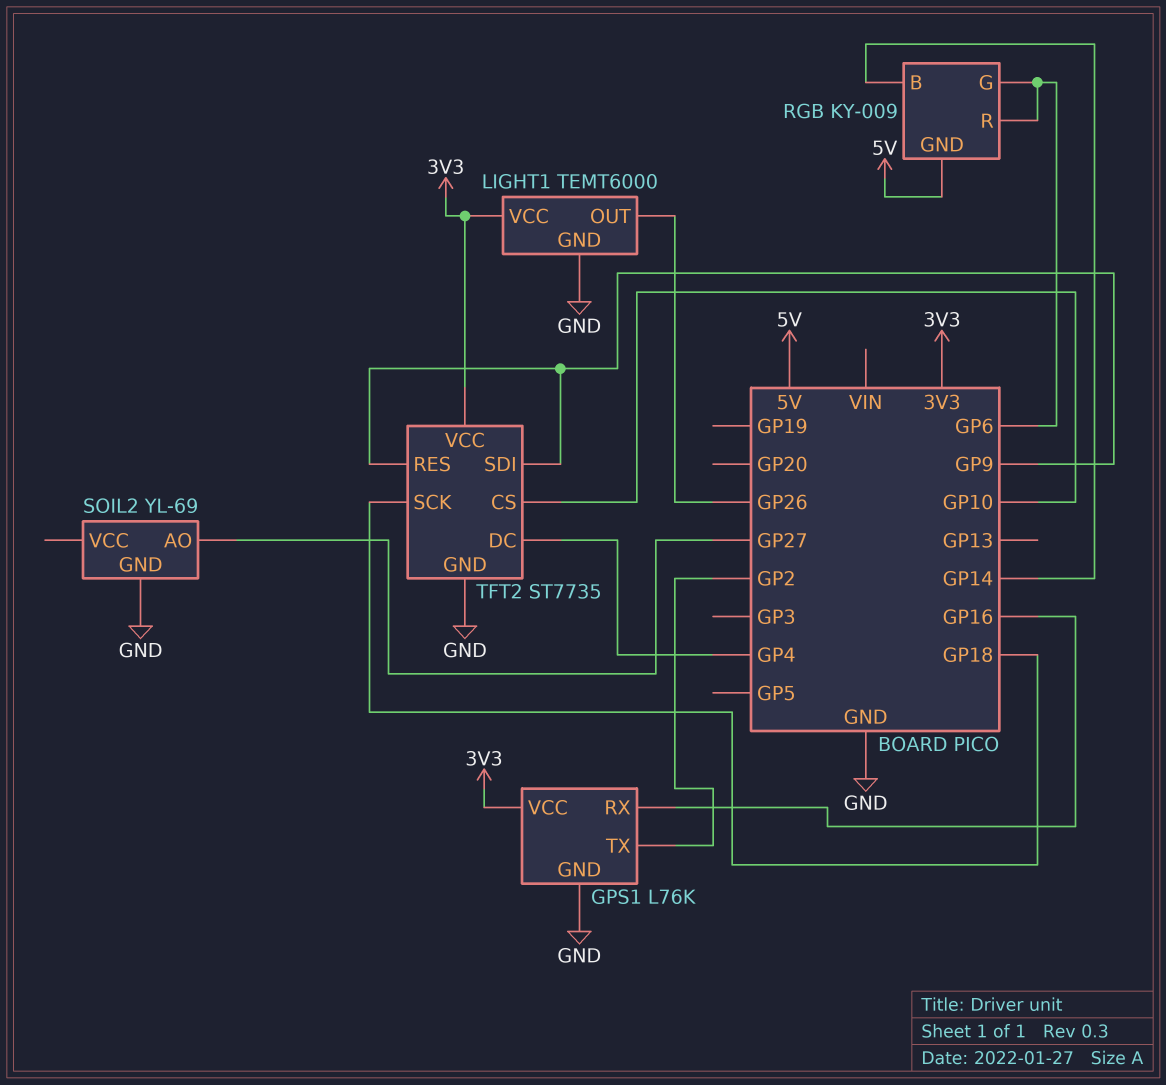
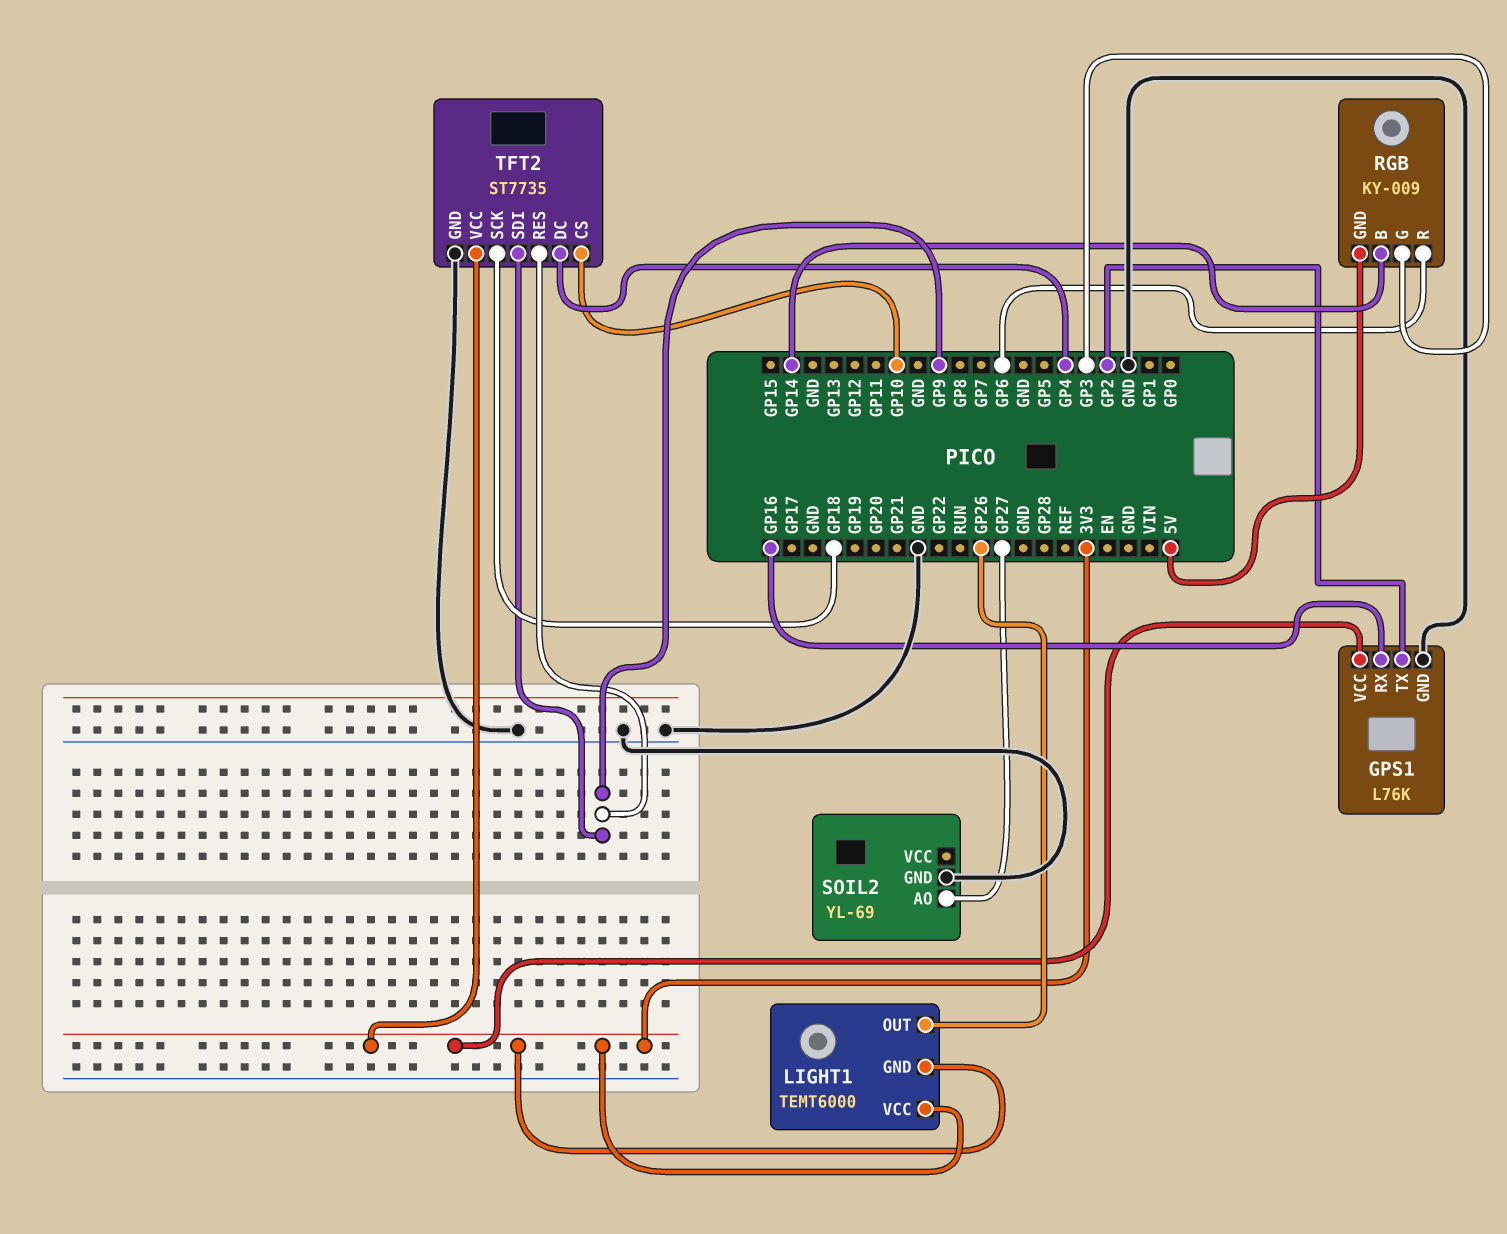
LIGHT1 pin GND: GND -> 3V3
RGB pin G: GP6 -> GP3

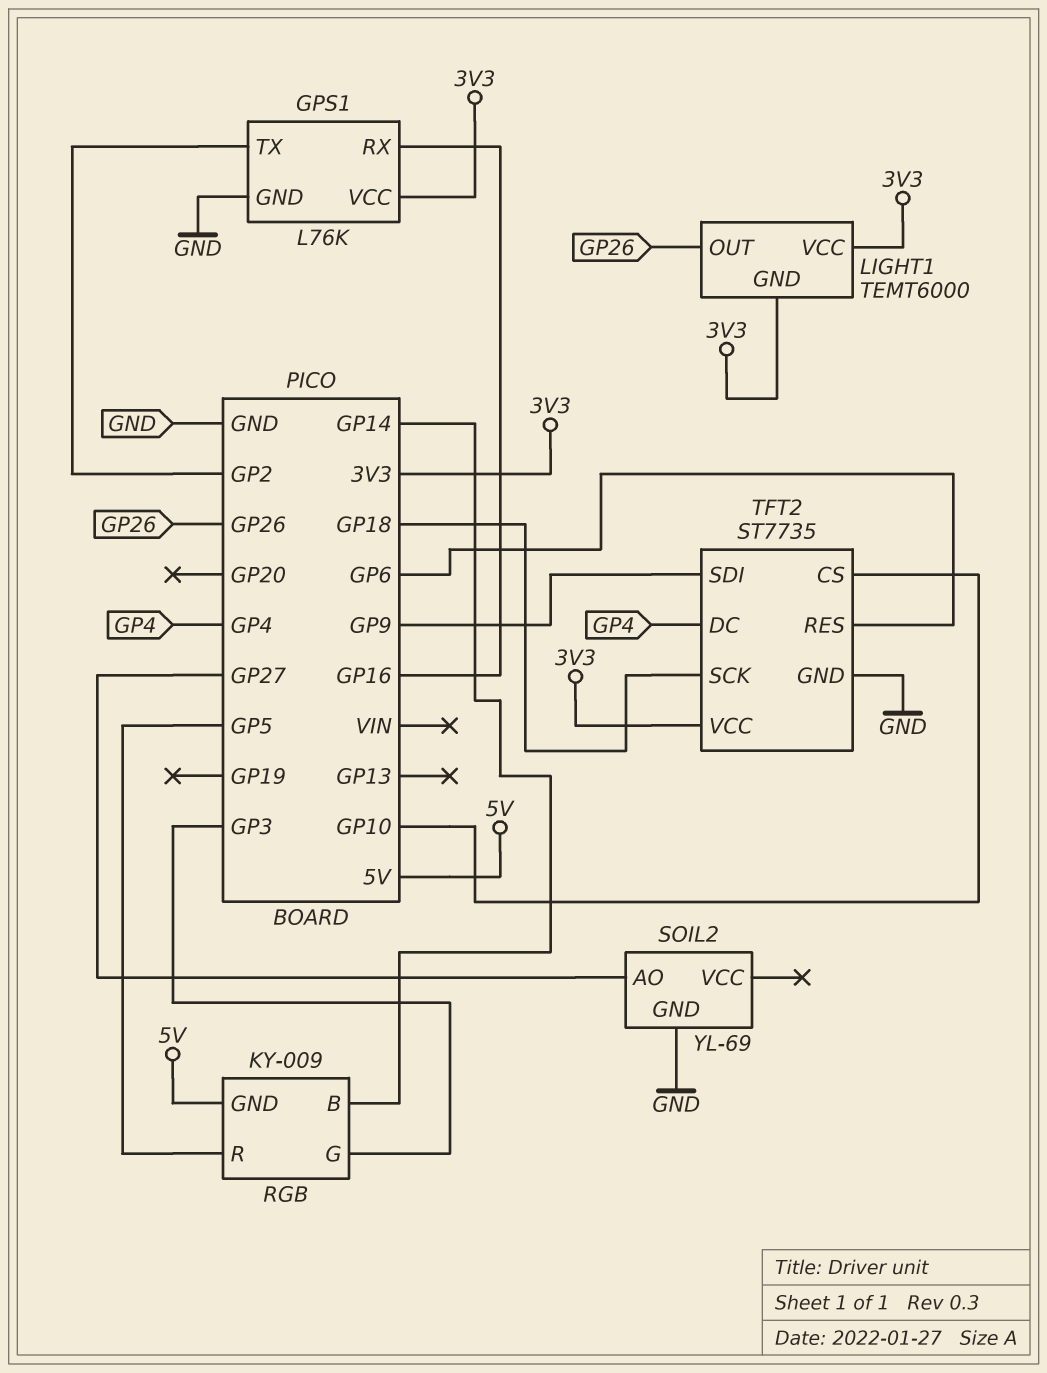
RGB pin R: GP6 -> GP5
TFT2 pin RES: GP9 -> GP6

